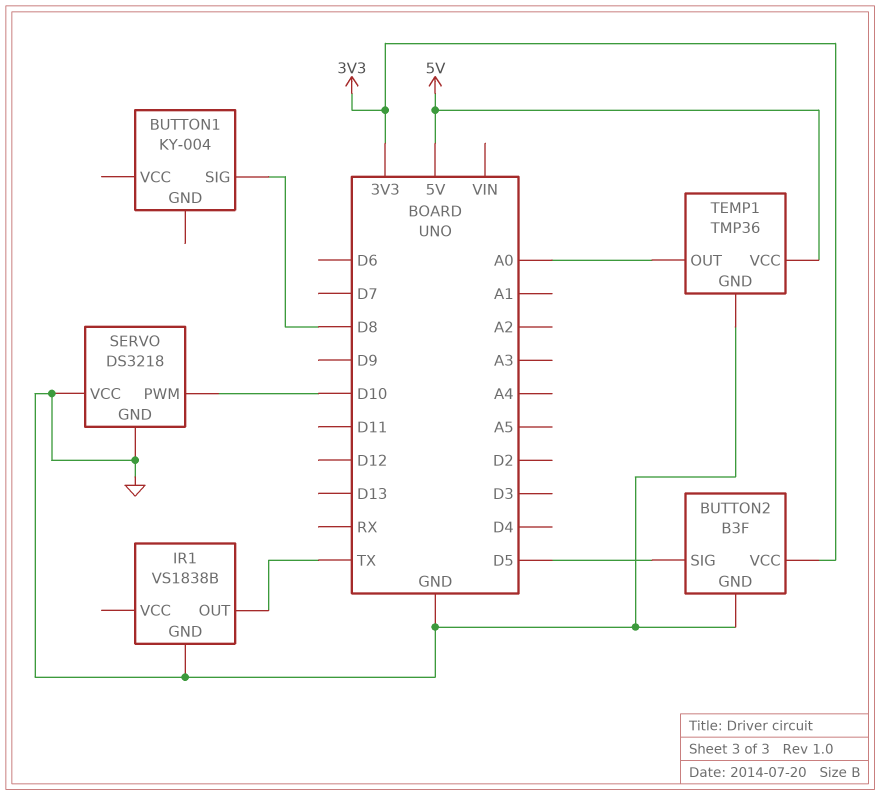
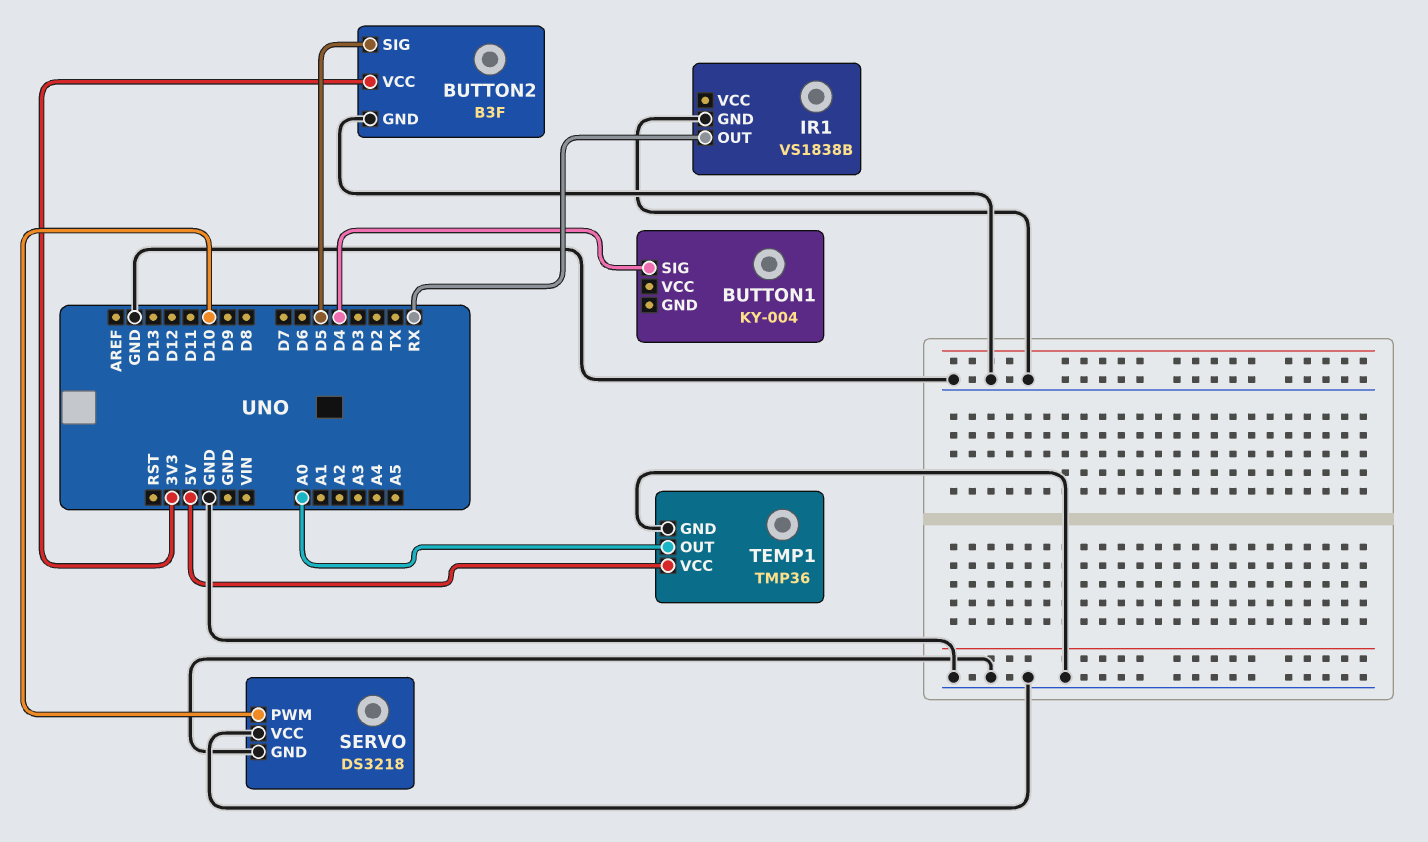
BUTTON1 pin SIG: D8 -> D4
IR1 pin OUT: TX -> RX

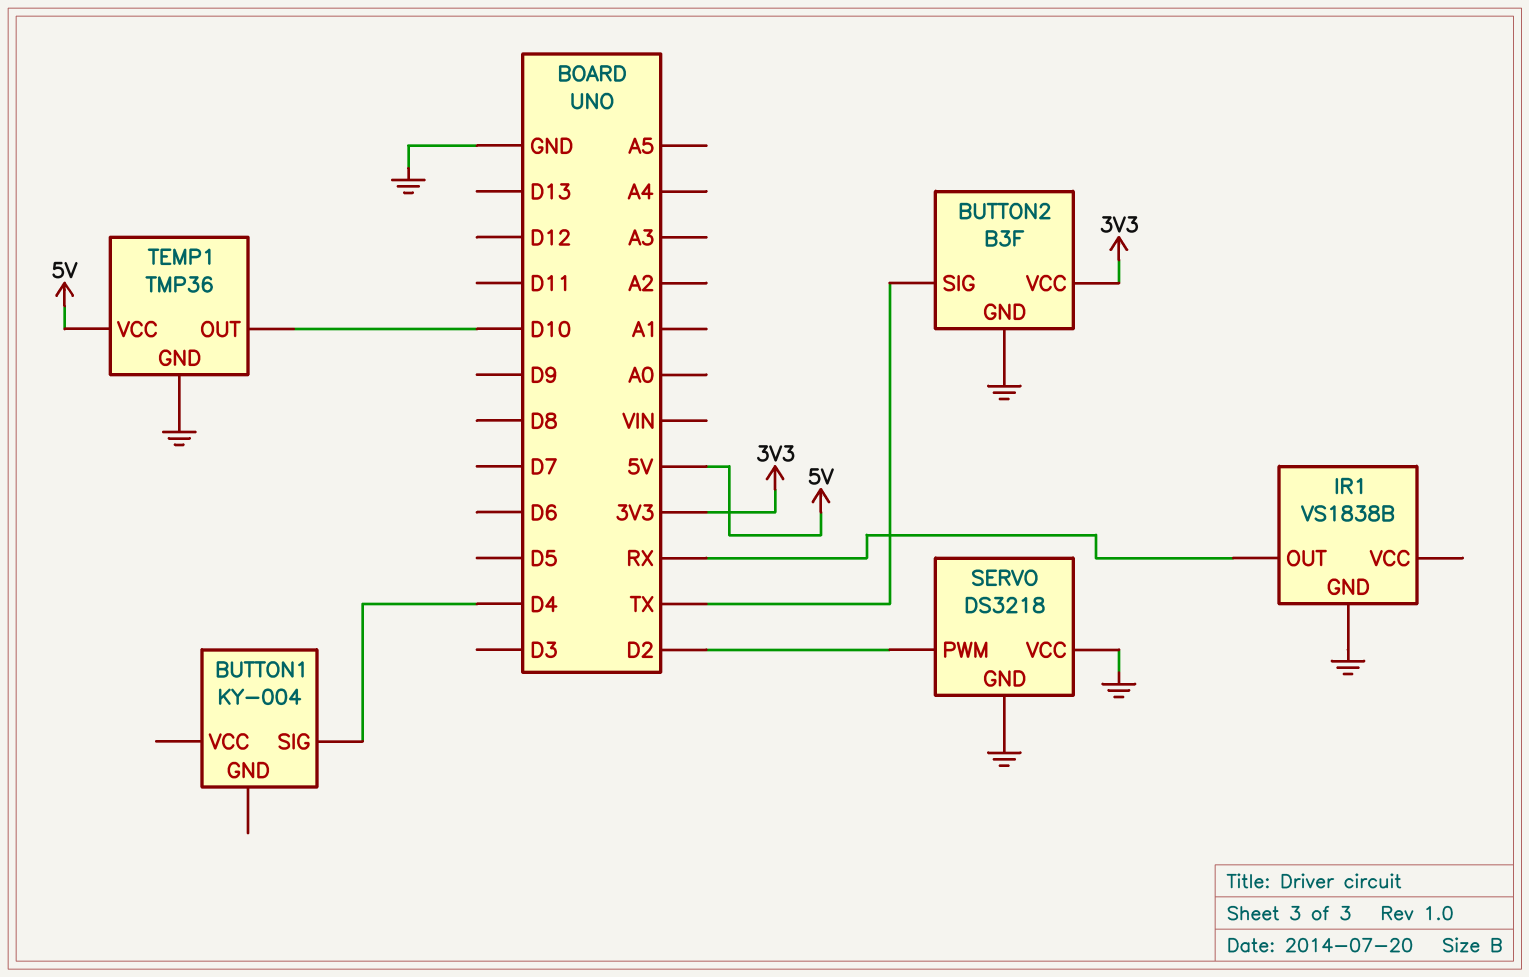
BUTTON2 pin SIG: D5 -> TX
SERVO pin PWM: D10 -> D2
TEMP1 pin OUT: A0 -> D10

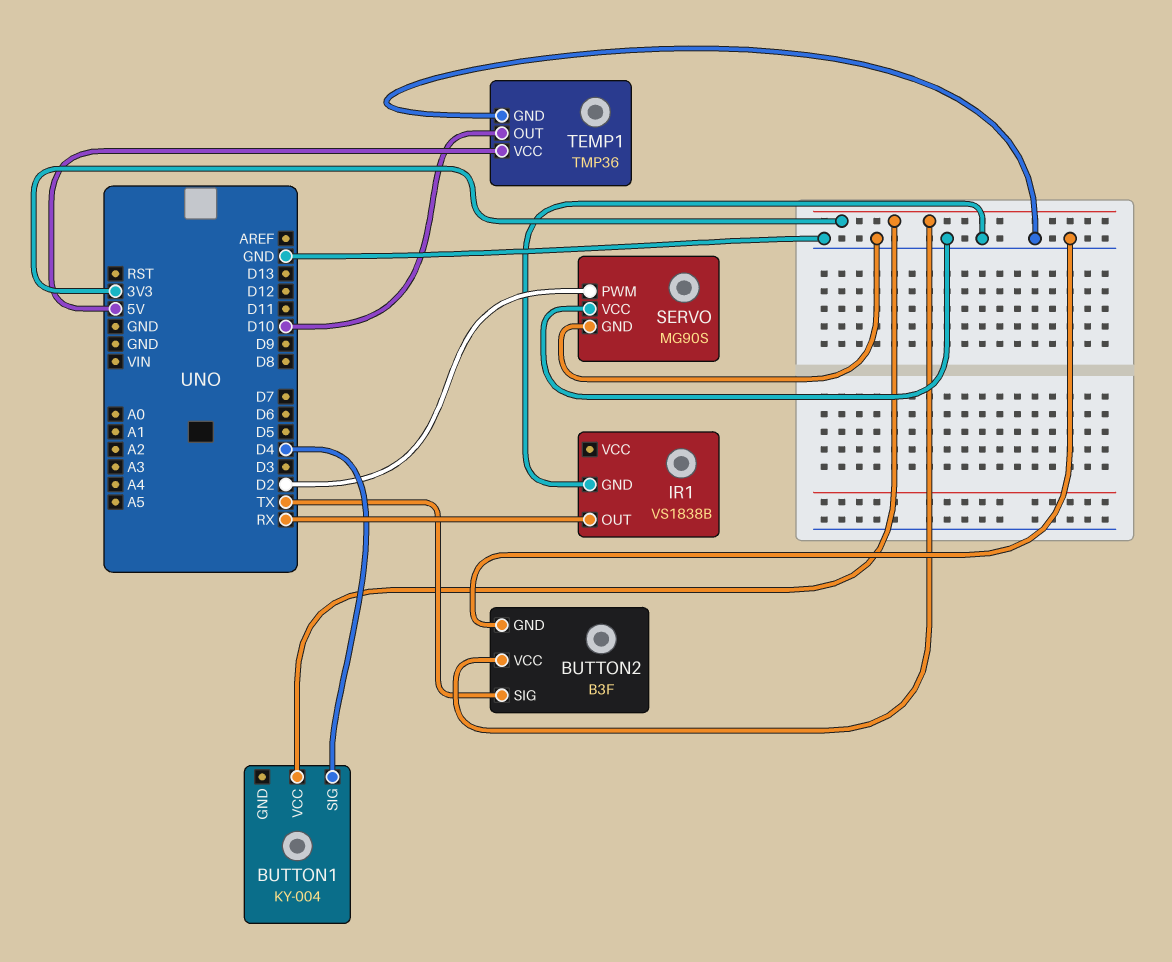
BUTTON1 pin VCC: none -> 3V3
SERVO: DS3218 -> MG90S

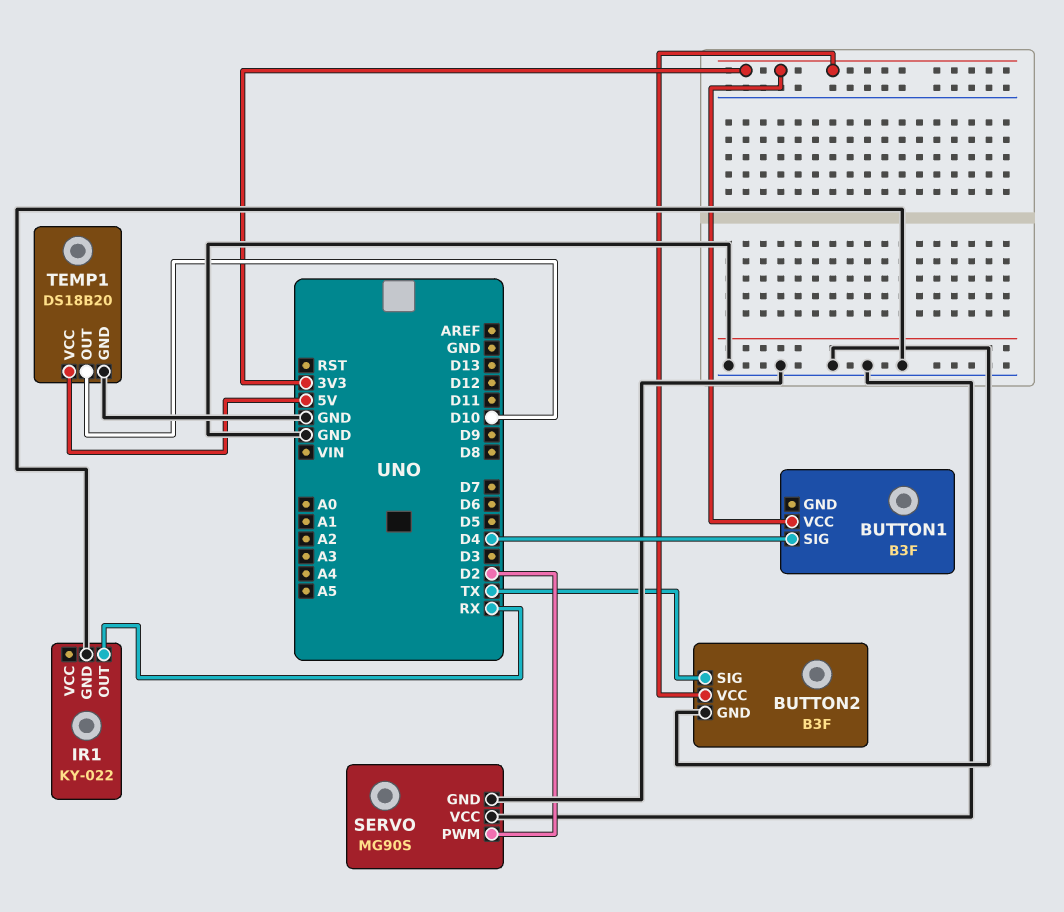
BUTTON1: KY-004 -> B3F
IR1: VS1838B -> KY-022
TEMP1: TMP36 -> DS18B20

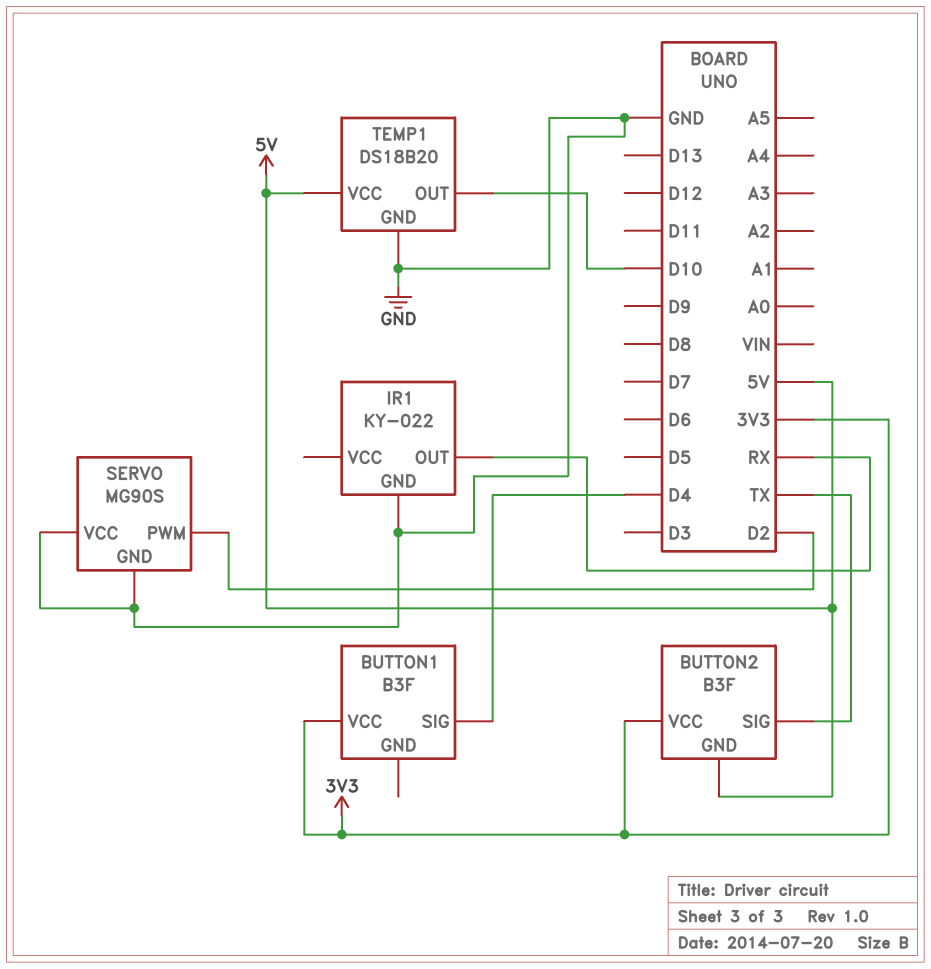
BUTTON2 pin GND: GND -> 5V

